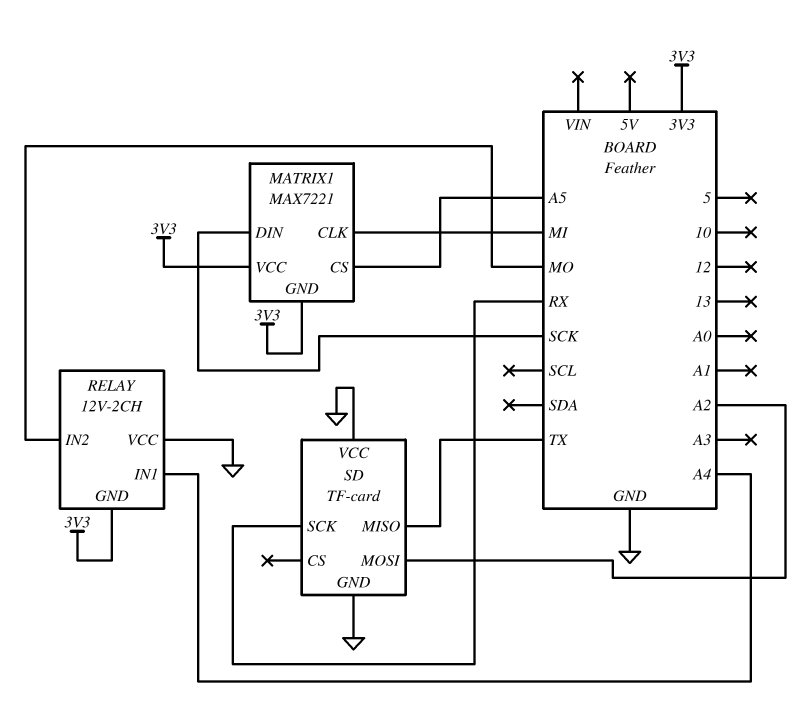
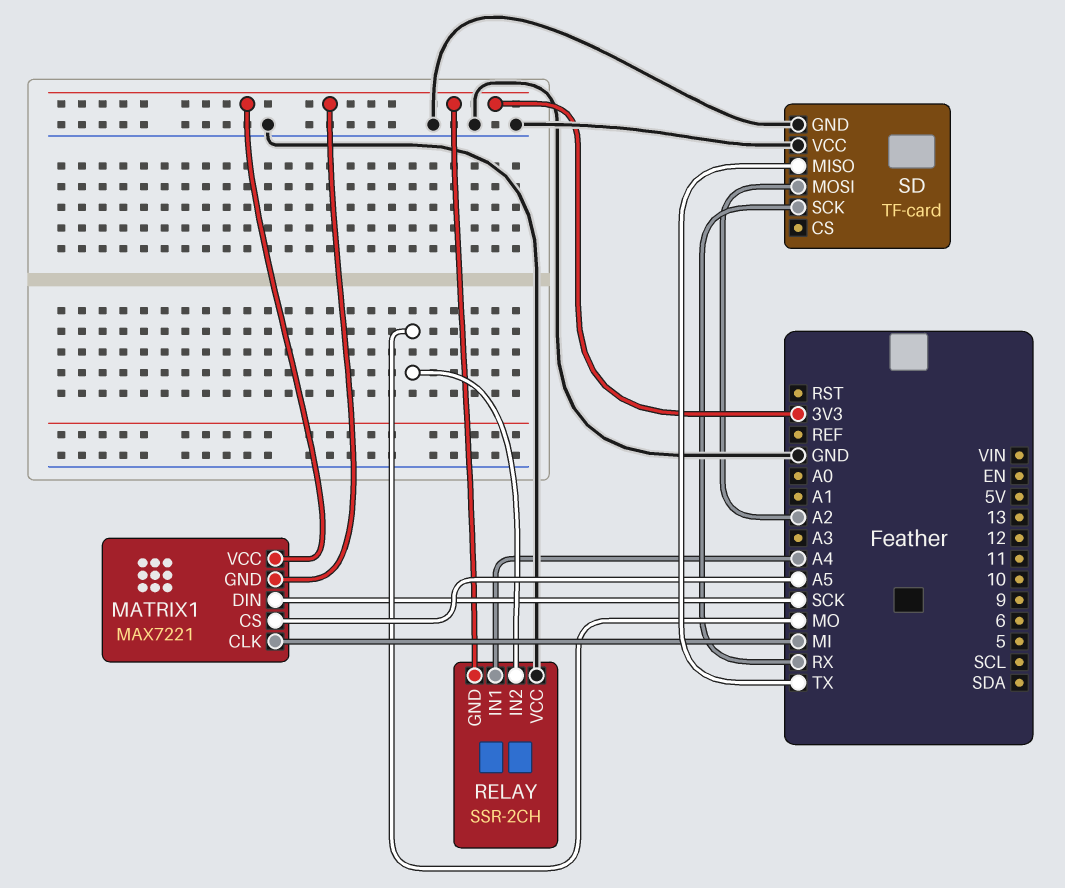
RELAY: 12V-2CH -> SSR-2CH

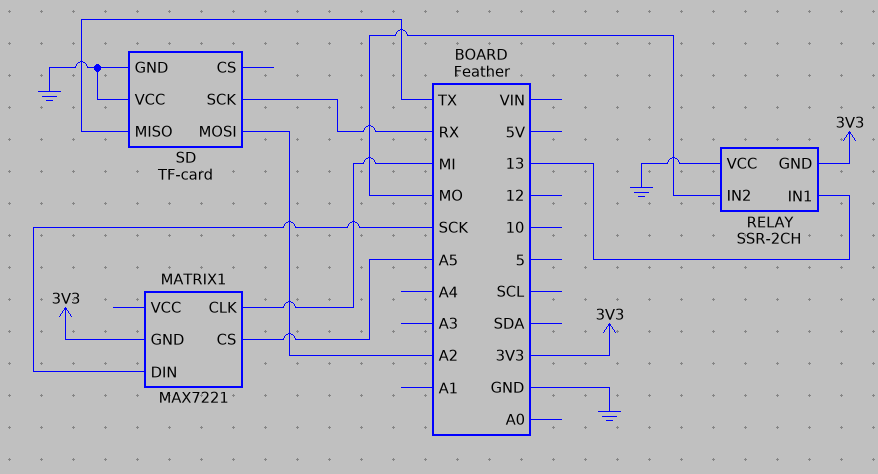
MATRIX1 pin VCC: 3V3 -> none
RELAY pin IN1: A4 -> 13

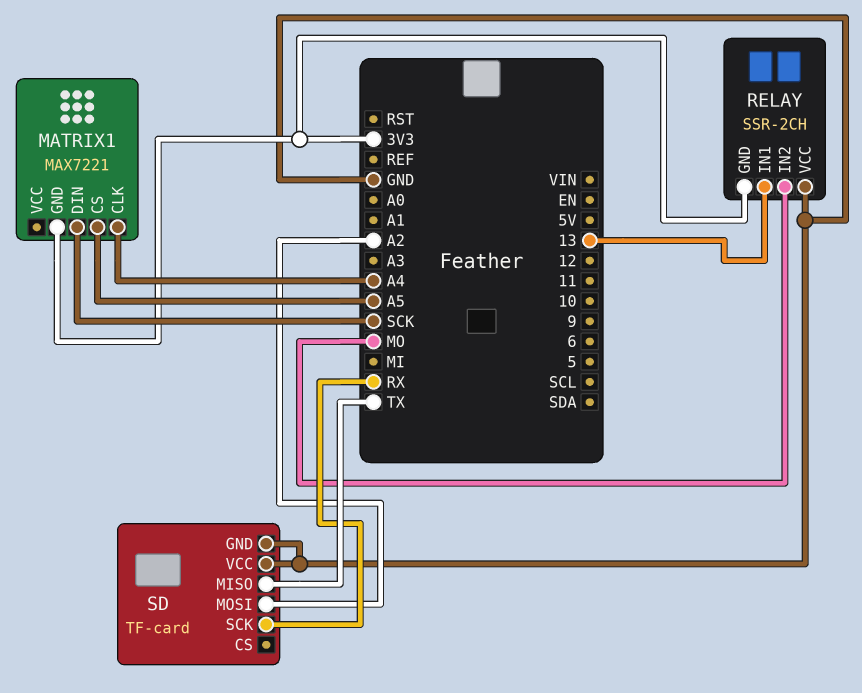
MATRIX1 pin CLK: MI -> A4

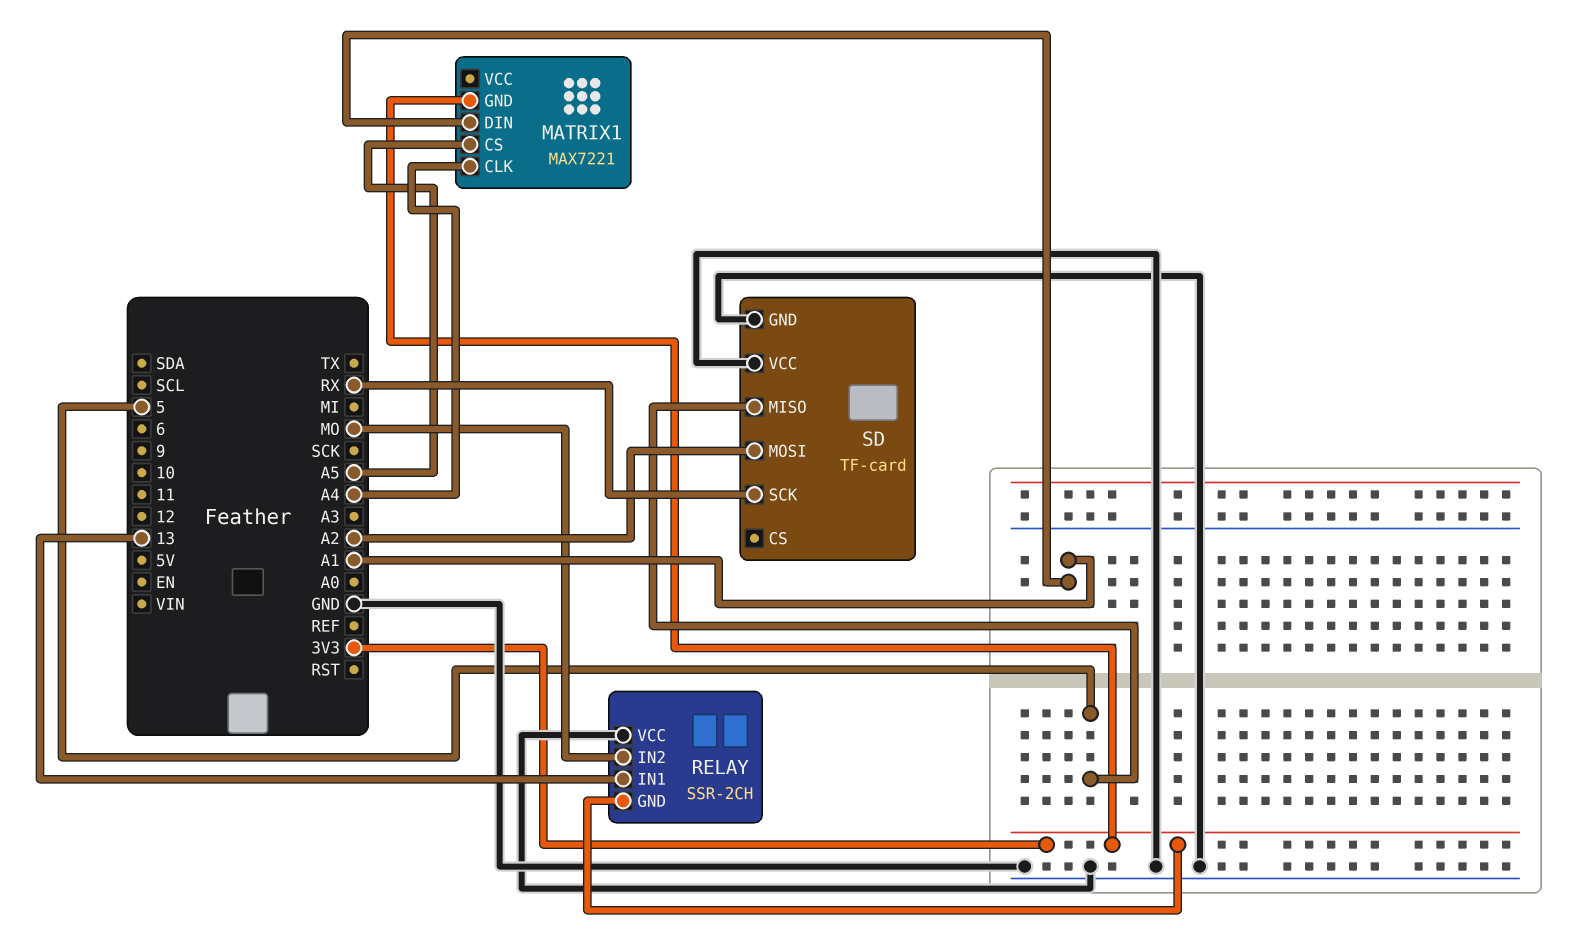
MATRIX1 pin DIN: SCK -> A1
SD pin MISO: TX -> 5

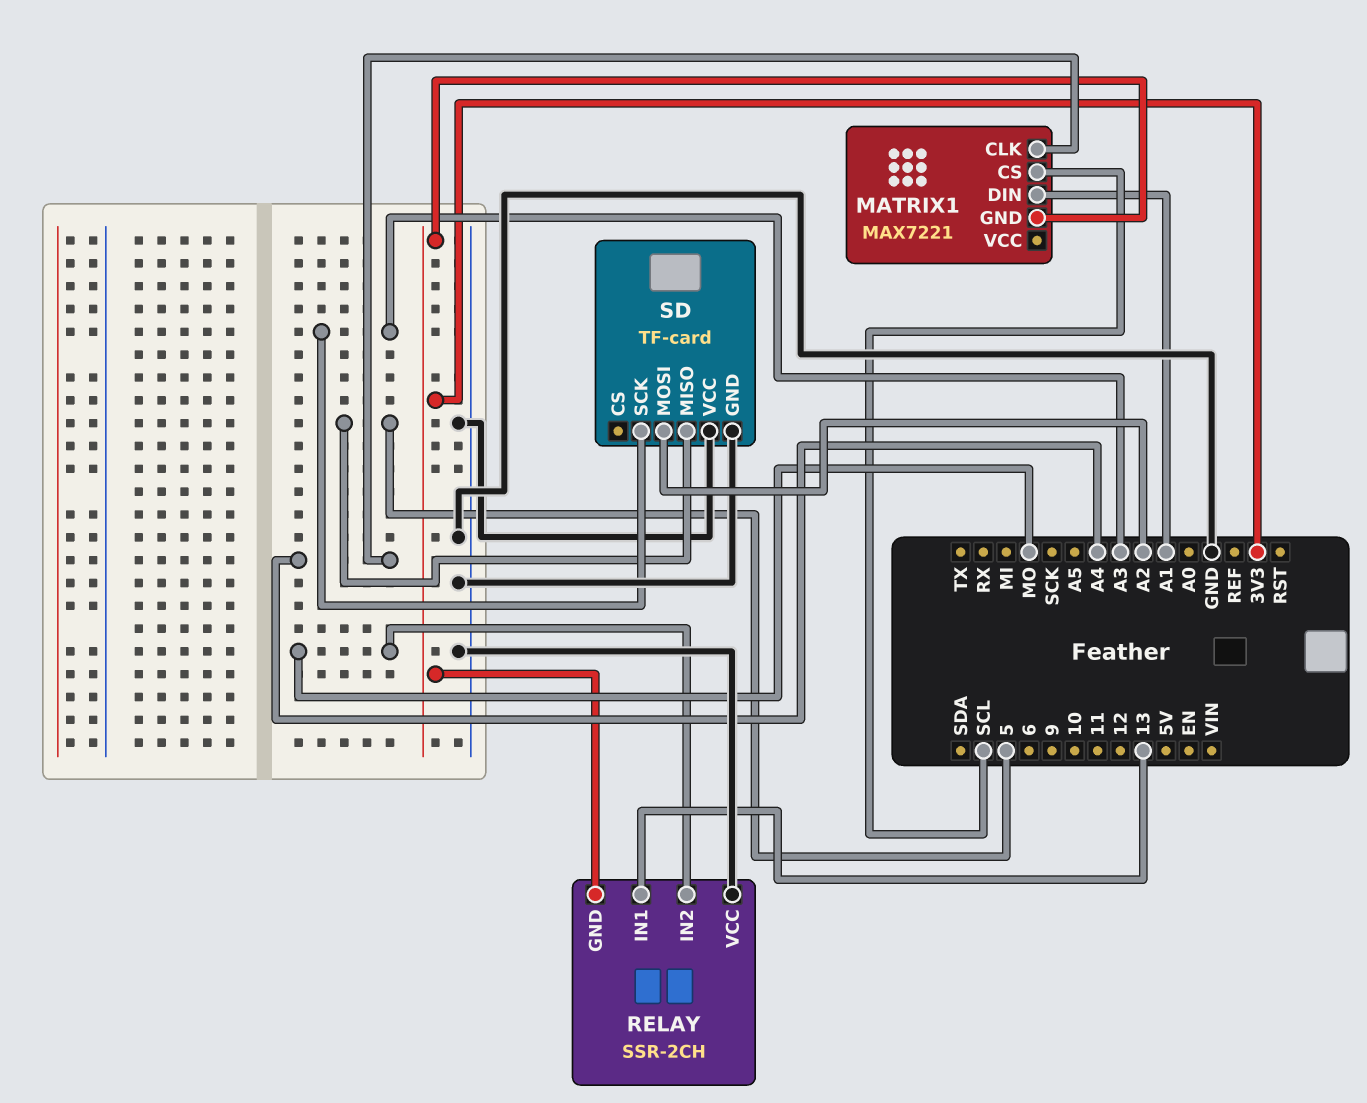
MATRIX1 pin CS: A5 -> SCL
SD pin SCK: RX -> A3

